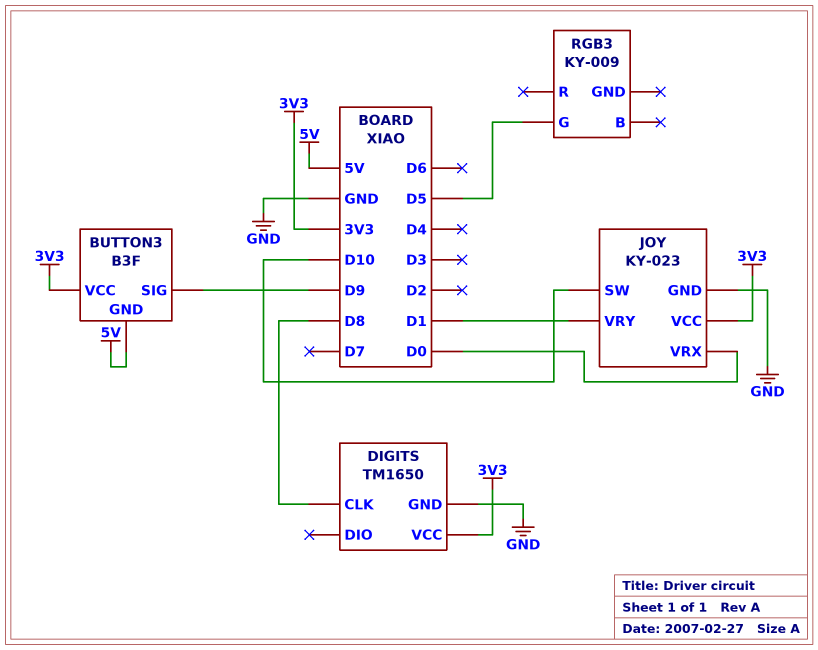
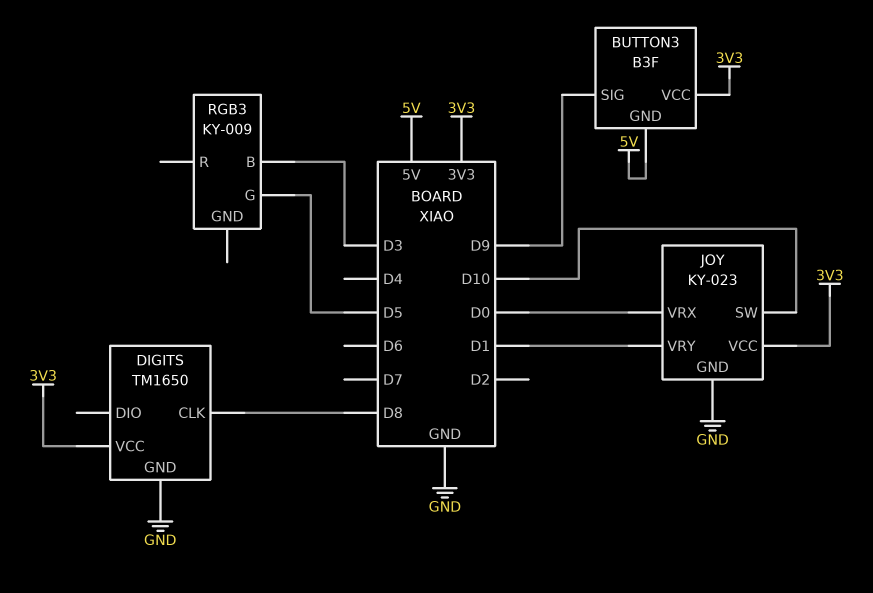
RGB3 pin B: none -> D3

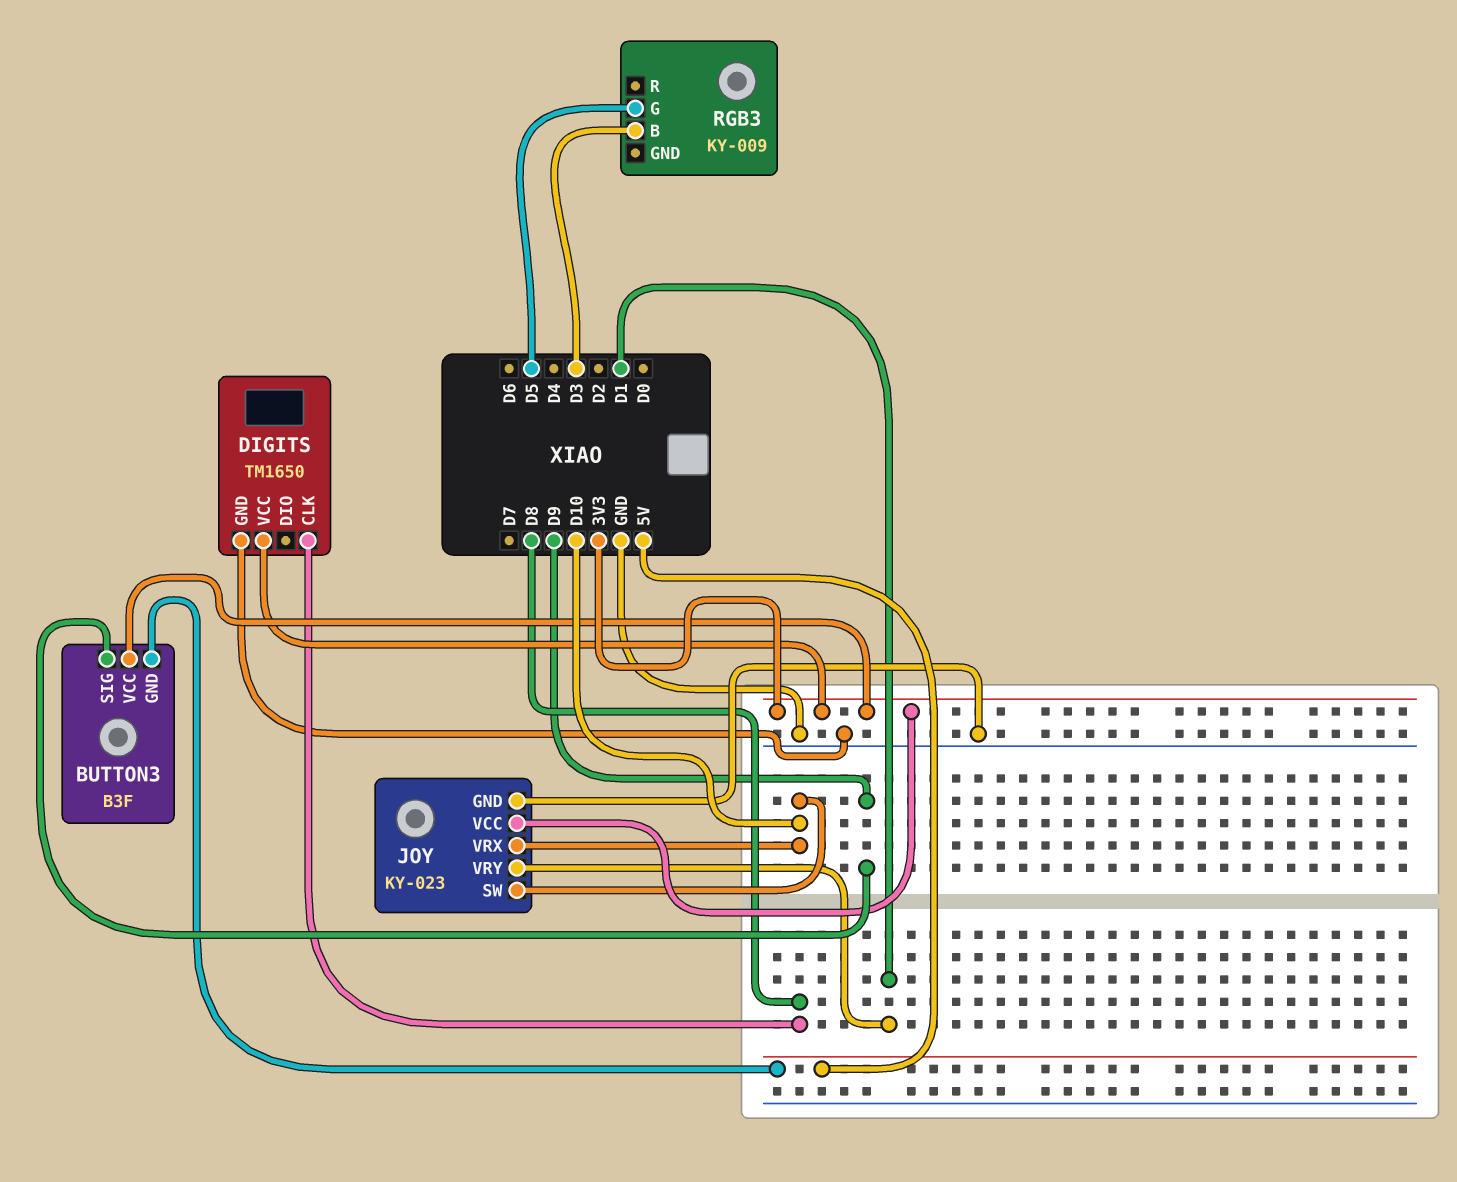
JOY pin VRX: D0 -> D10

